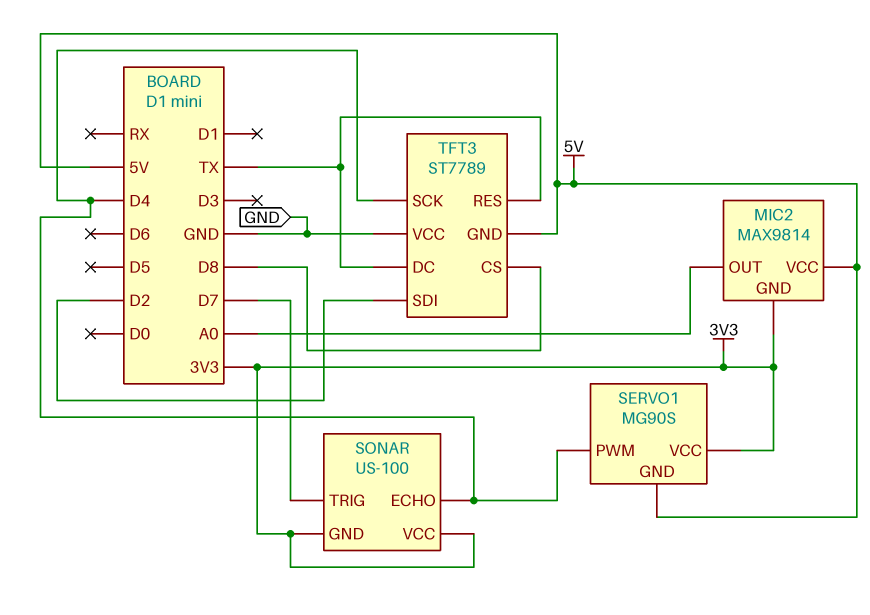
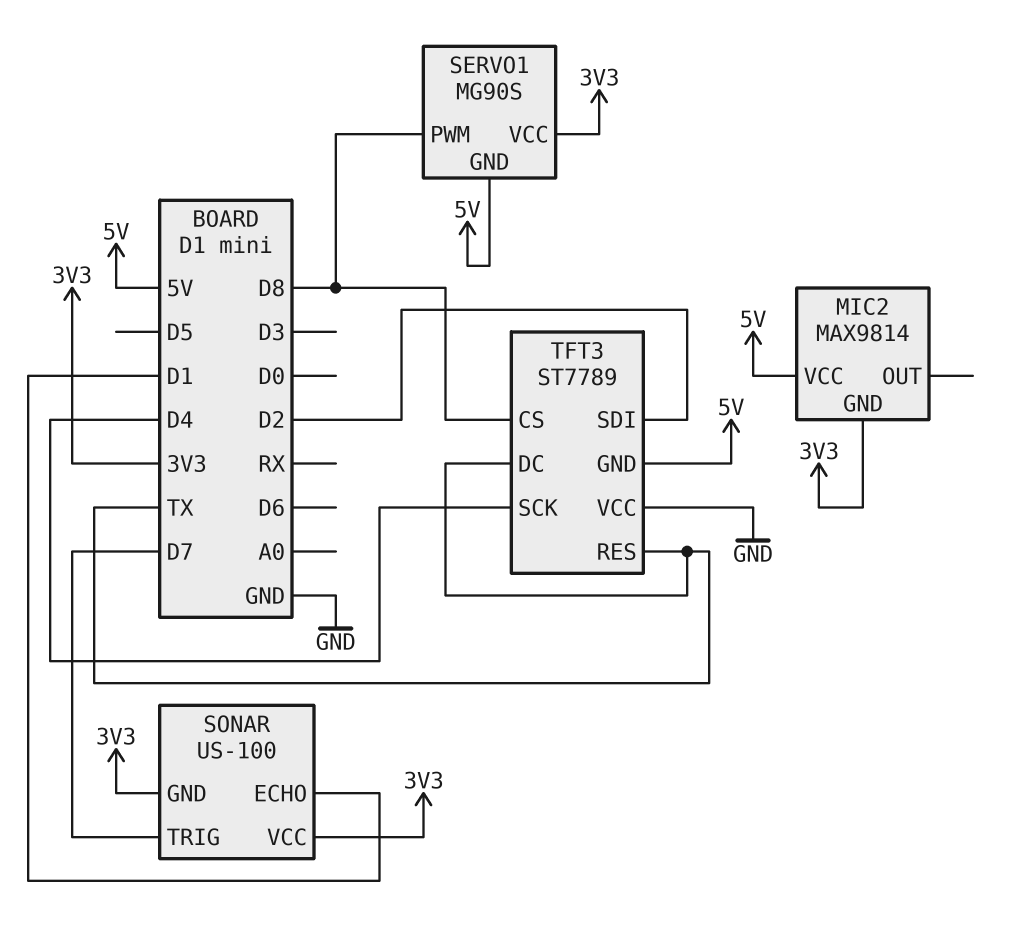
MIC2 pin OUT: A0 -> none
SERVO1 pin PWM: D4 -> D8
SONAR pin ECHO: D4 -> D1

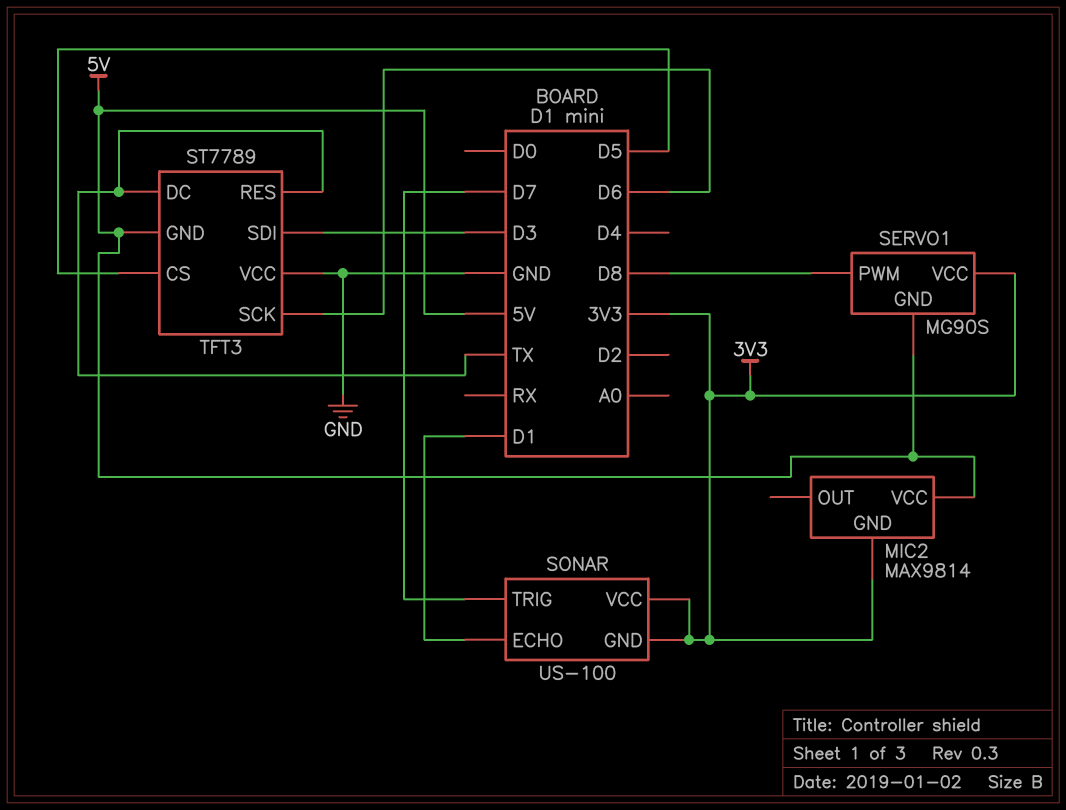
TFT3 pin CS: D8 -> D5
TFT3 pin SCK: D4 -> D6
TFT3 pin SDI: D2 -> D3

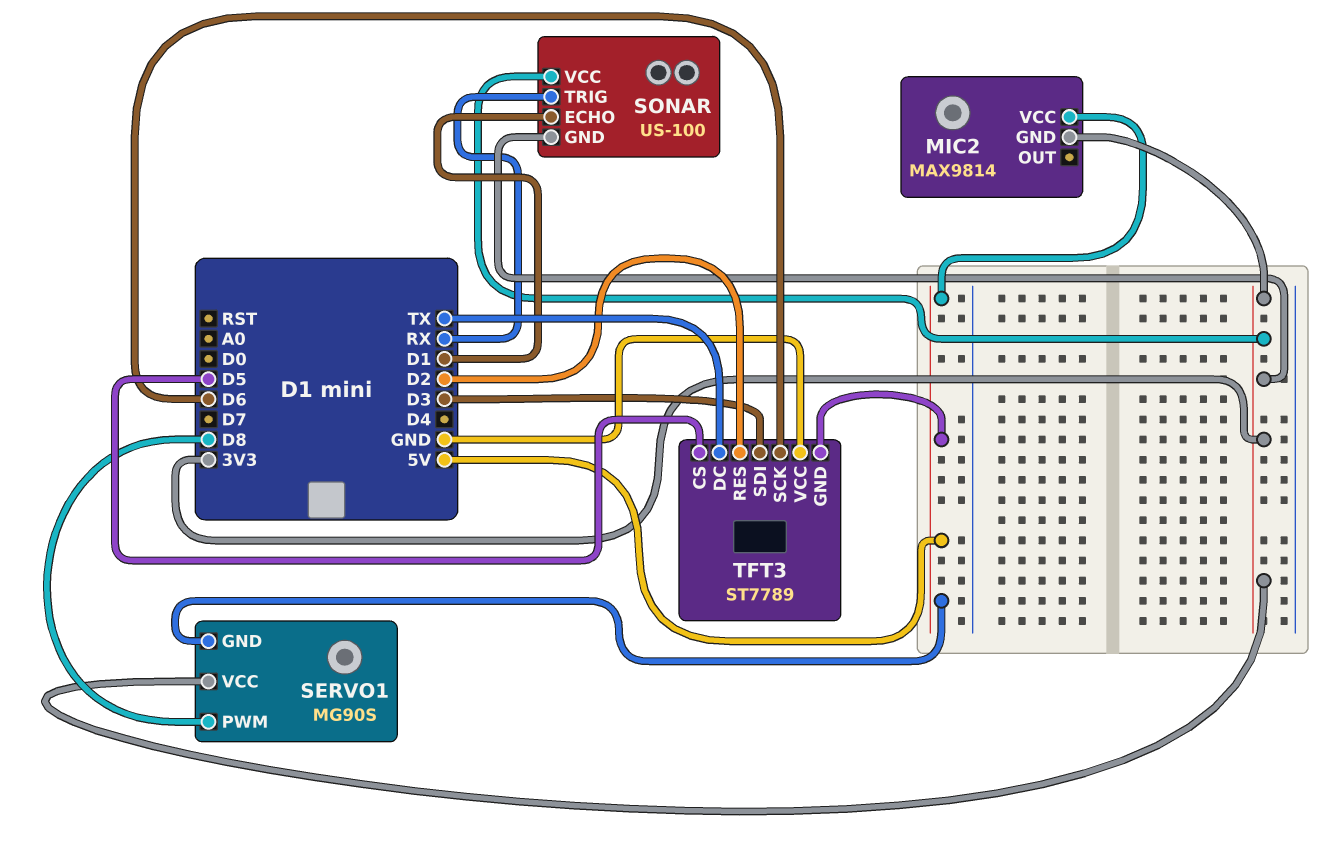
SONAR pin TRIG: D7 -> RX
TFT3 pin RES: TX -> D2

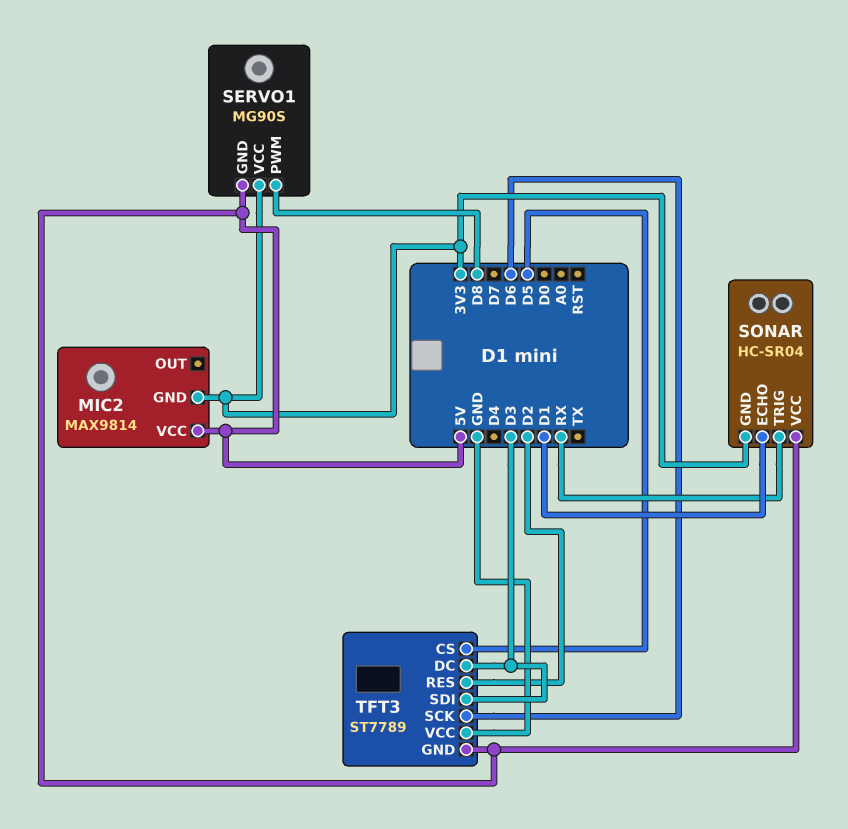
SONAR: US-100 -> HC-SR04
SONAR pin VCC: 3V3 -> 5V
TFT3 pin DC: TX -> D3

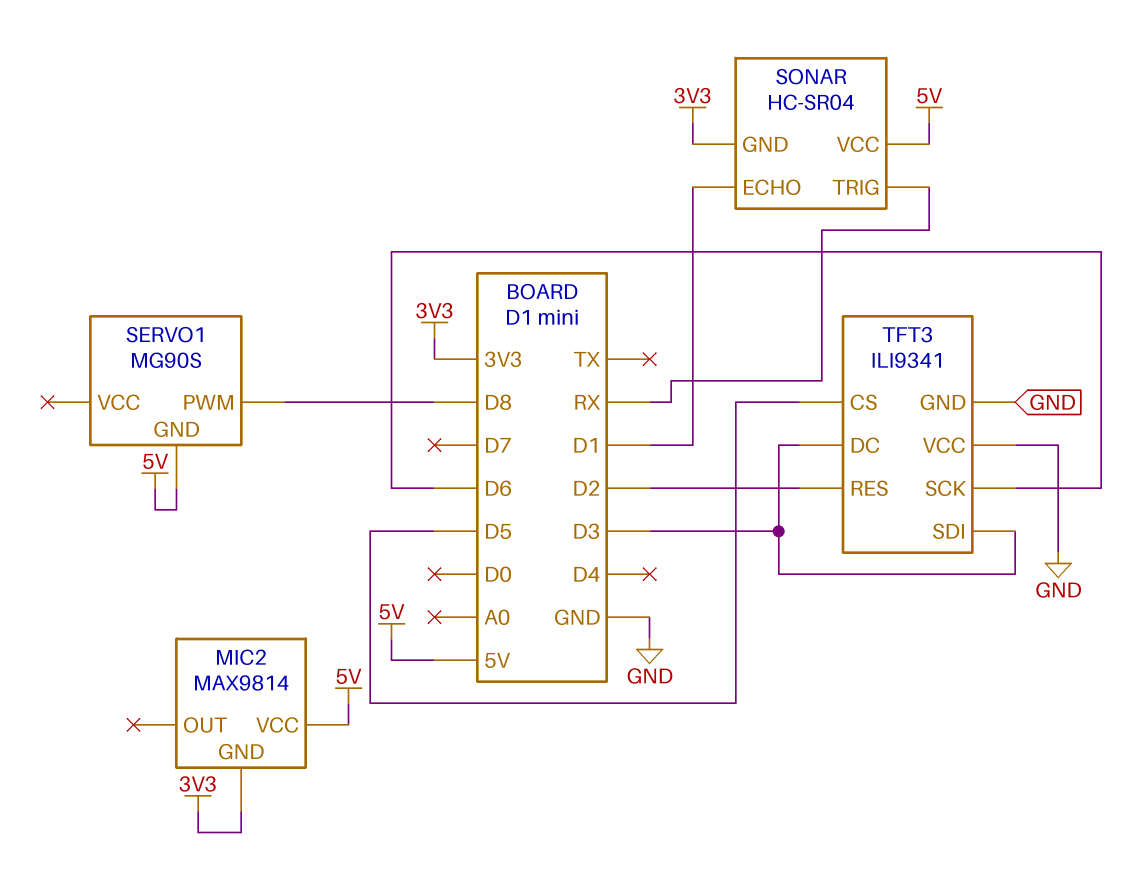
SERVO1 pin VCC: 3V3 -> none
TFT3: ST7789 -> ILI9341
TFT3 pin GND: 5V -> GND

